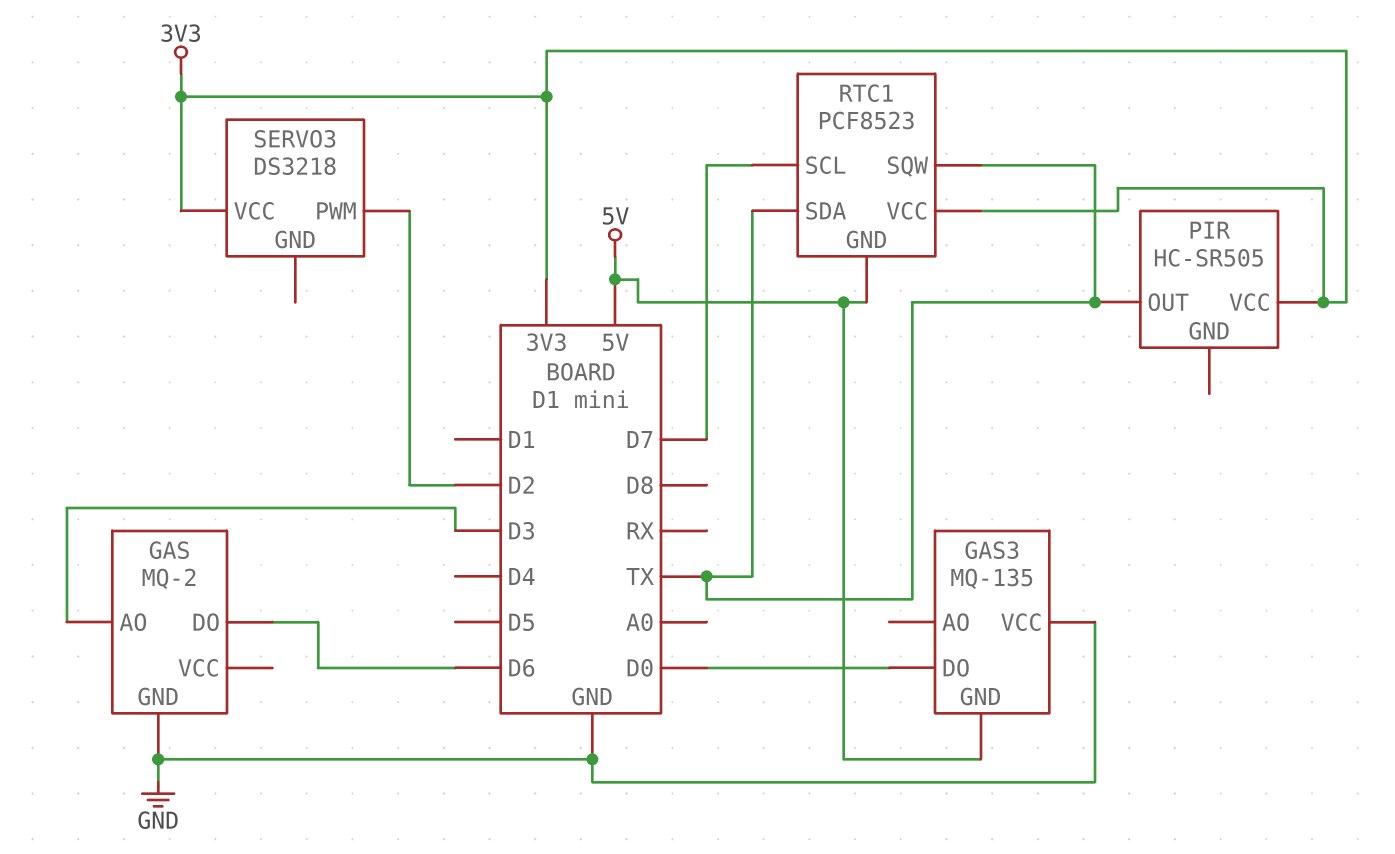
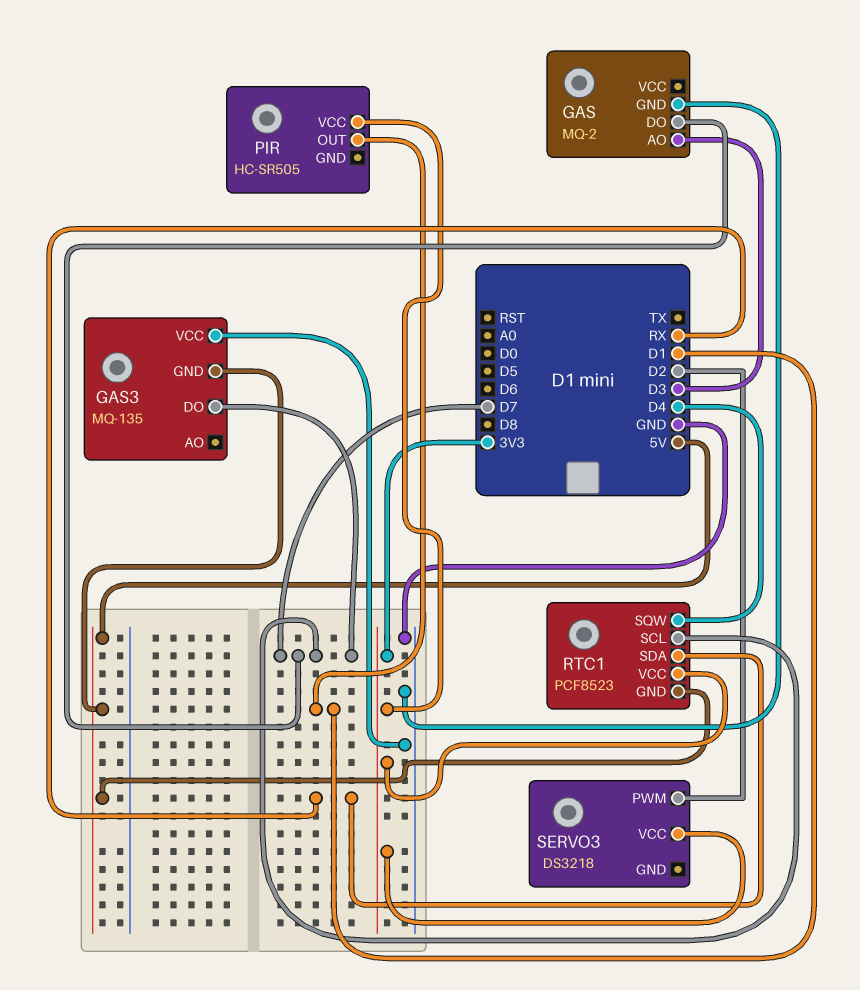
GAS pin DO: D6 -> D7
GAS3 pin DO: D0 -> D7
PIR pin OUT: TX -> D1
RTC1 pin SDA: TX -> RX
RTC1 pin SQW: TX -> D4

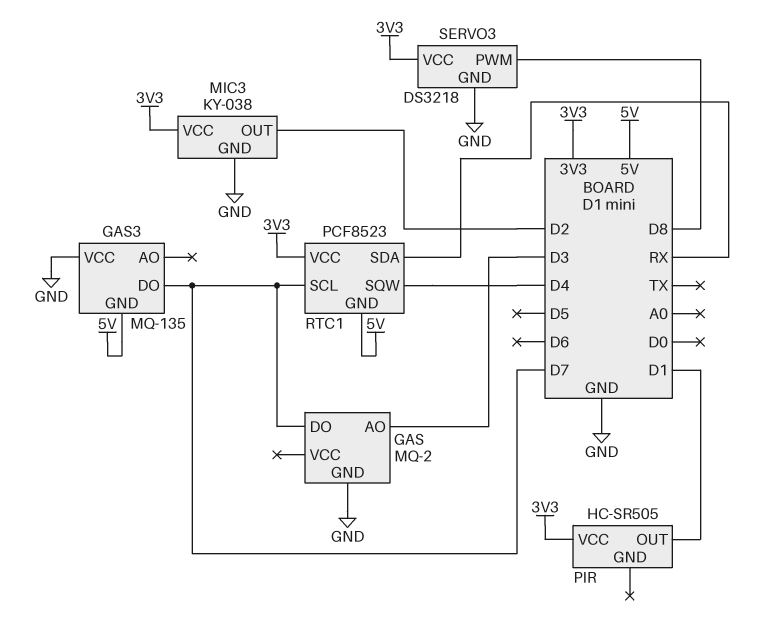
MIC3: none -> KY-038
MIC3 pin GND: none -> GND
MIC3 pin OUT: none -> D2
MIC3 pin VCC: none -> 3V3
SERVO3 pin GND: none -> GND
SERVO3 pin PWM: D2 -> D8

